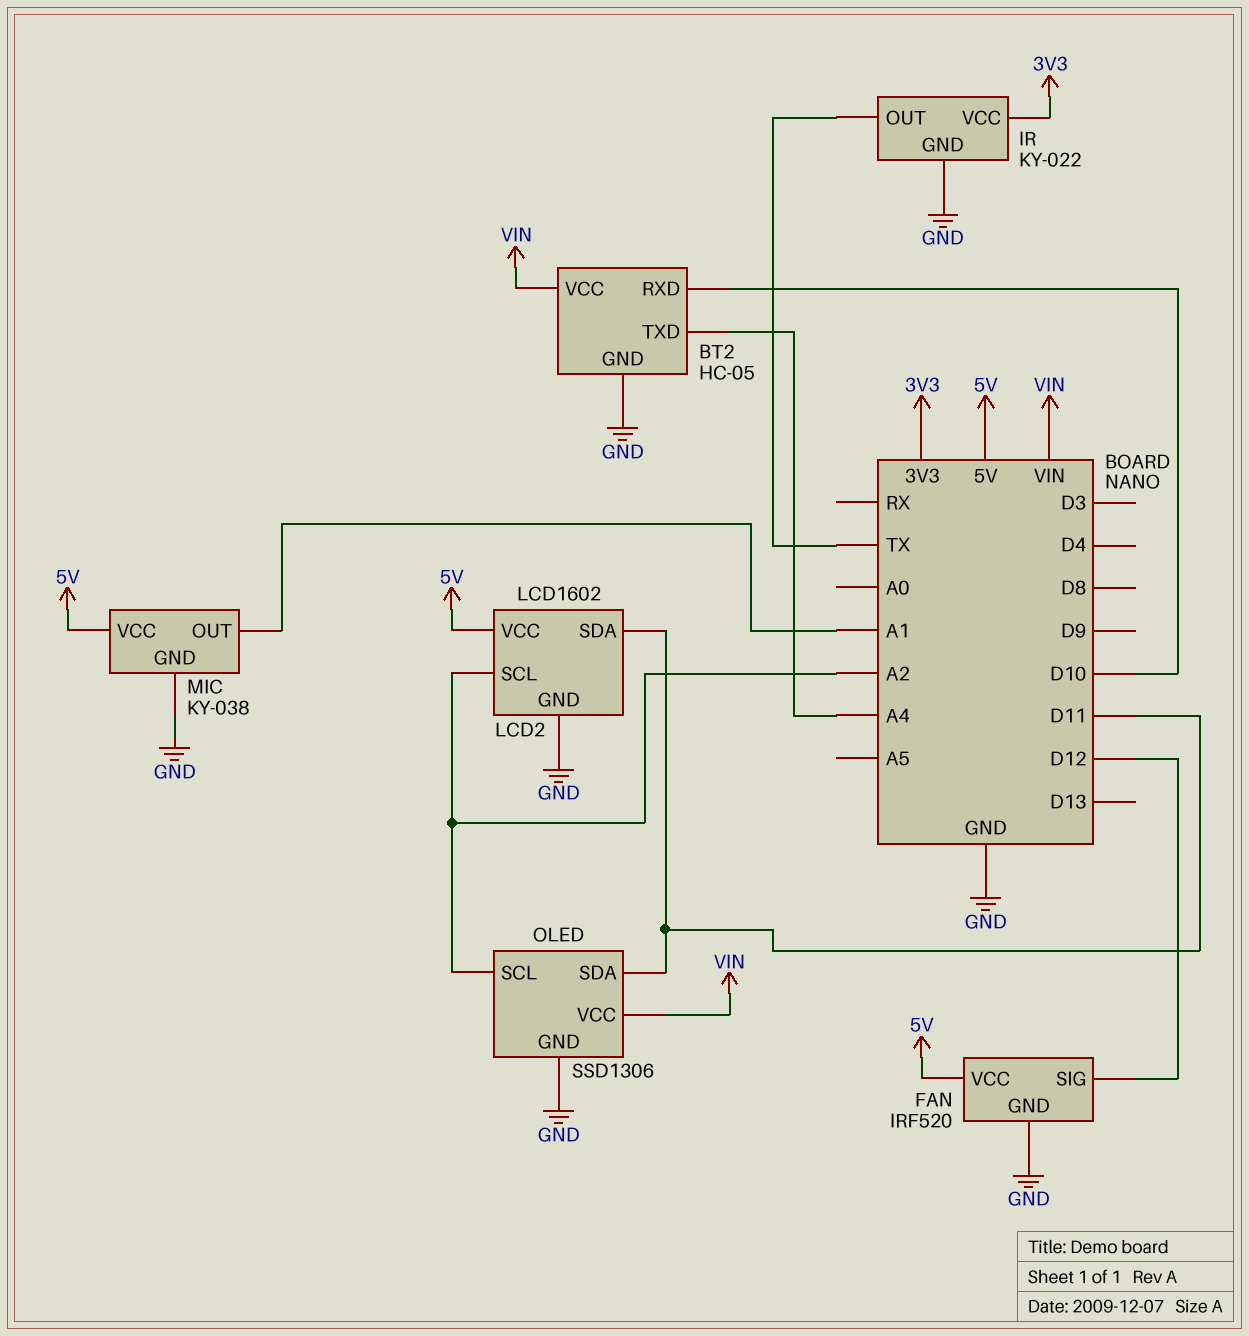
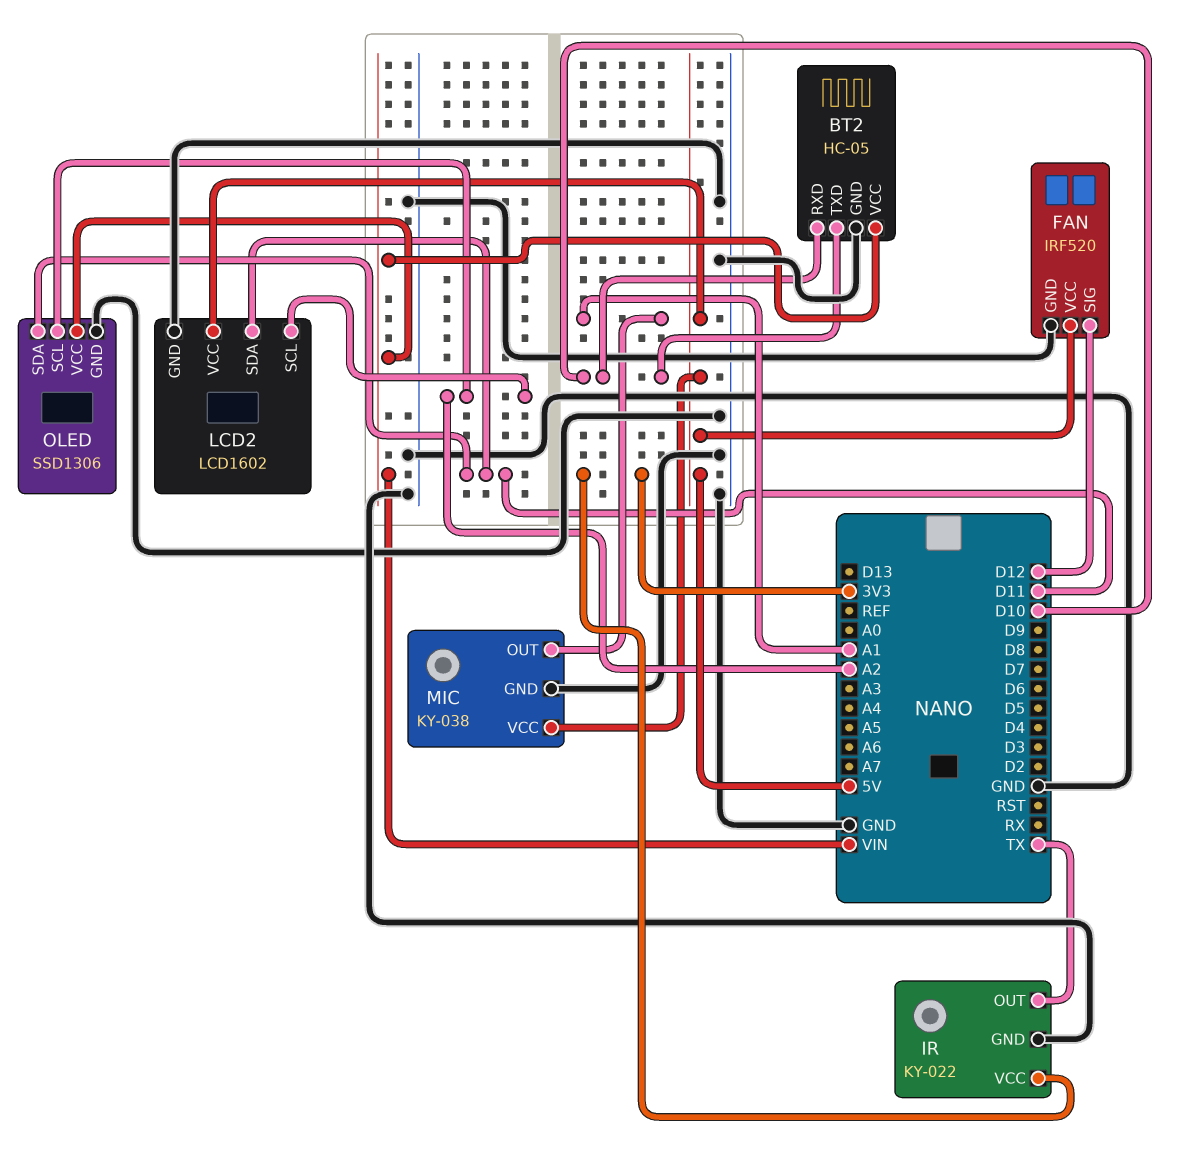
BT2 pin TXD: A4 -> D10

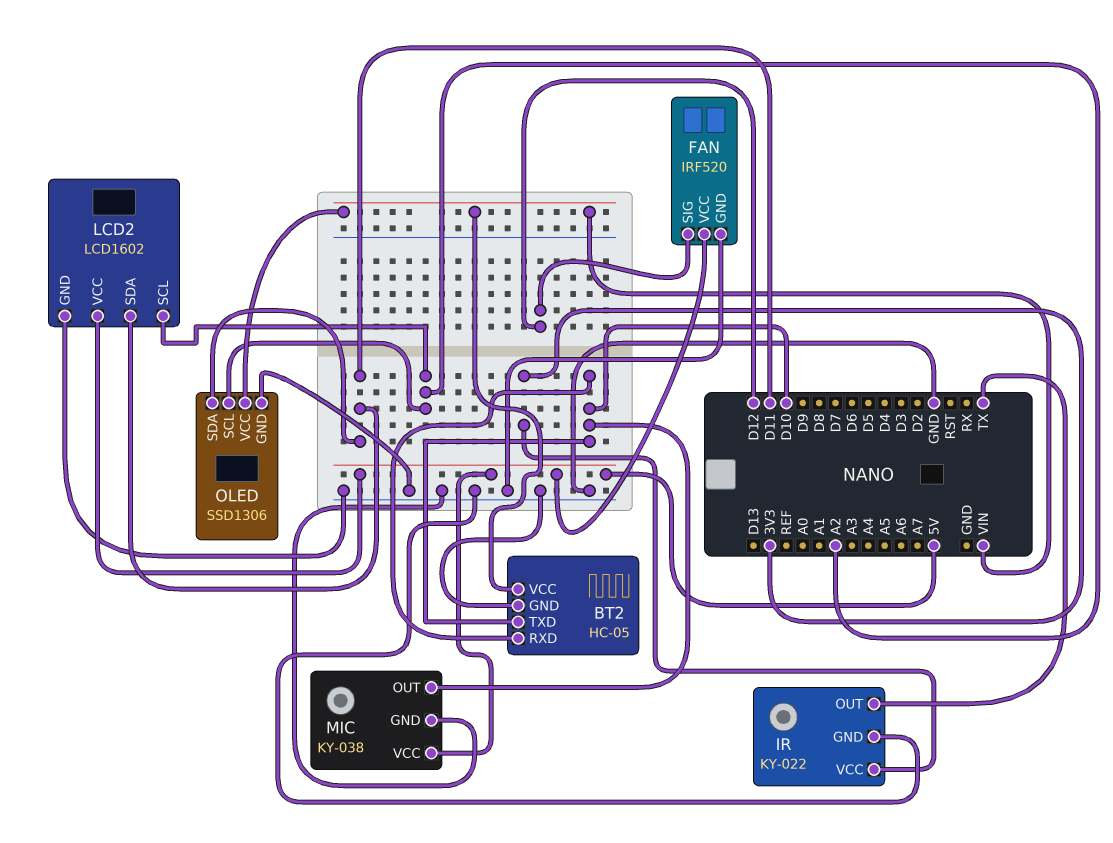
MIC pin OUT: A1 -> D10

